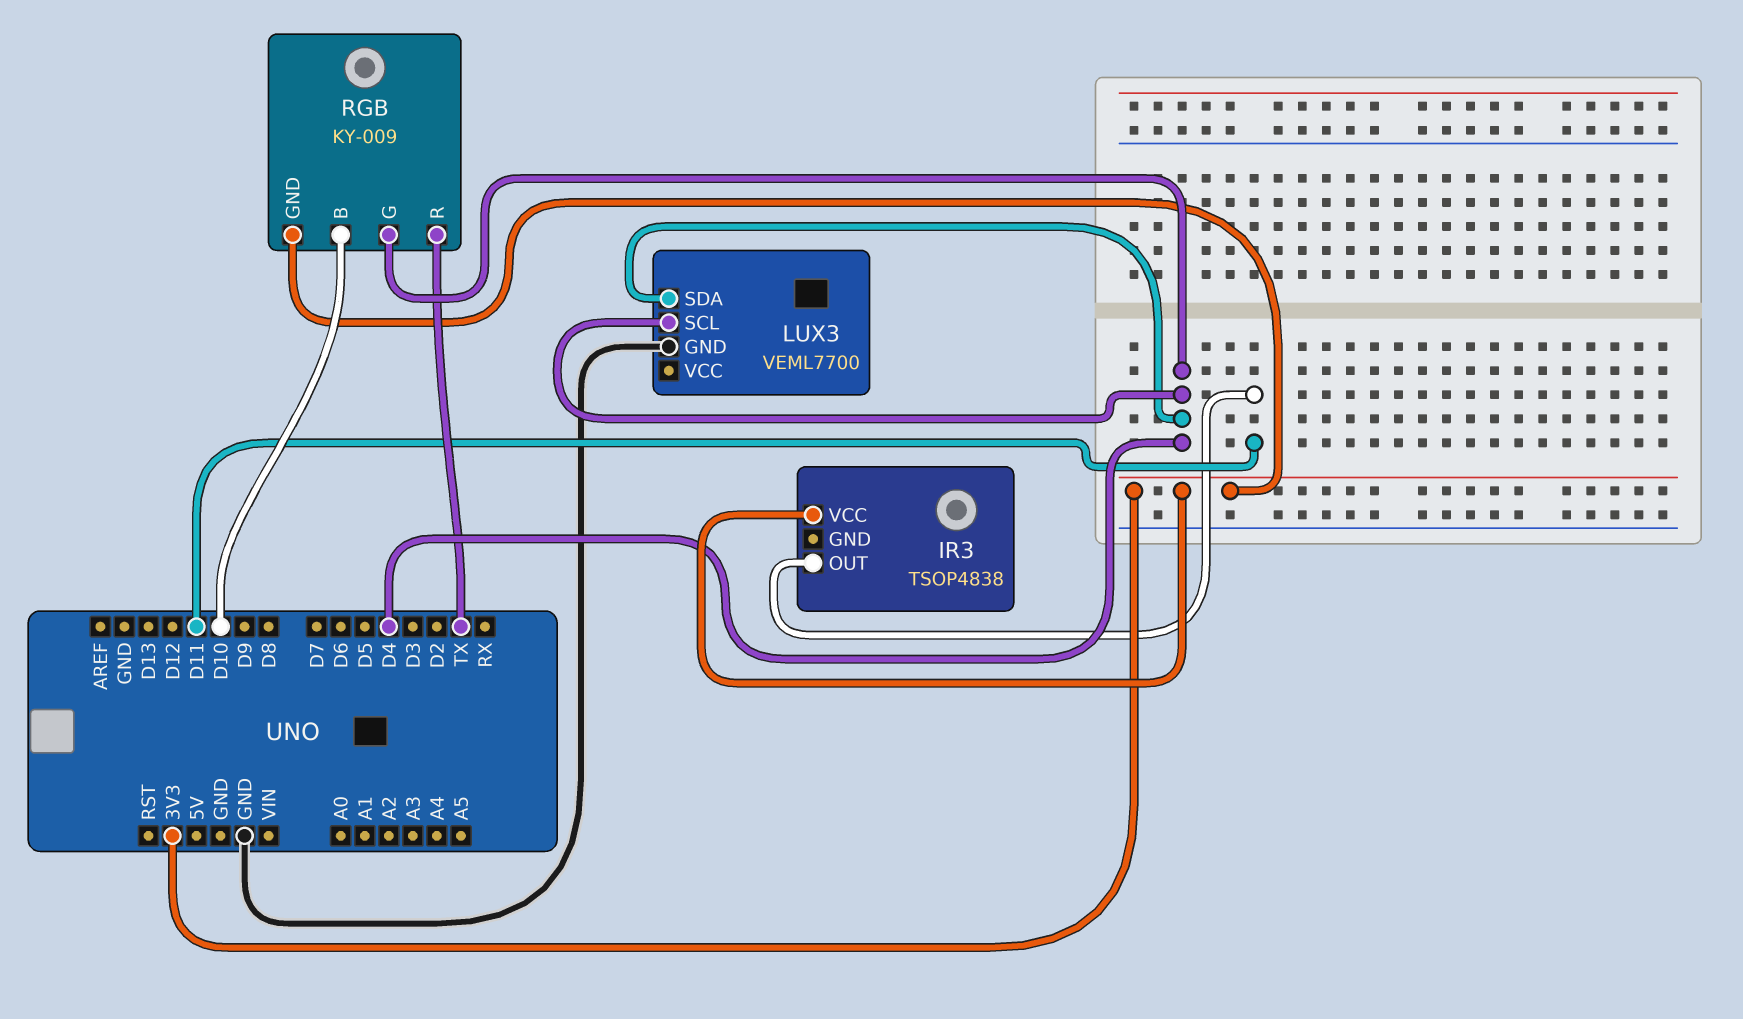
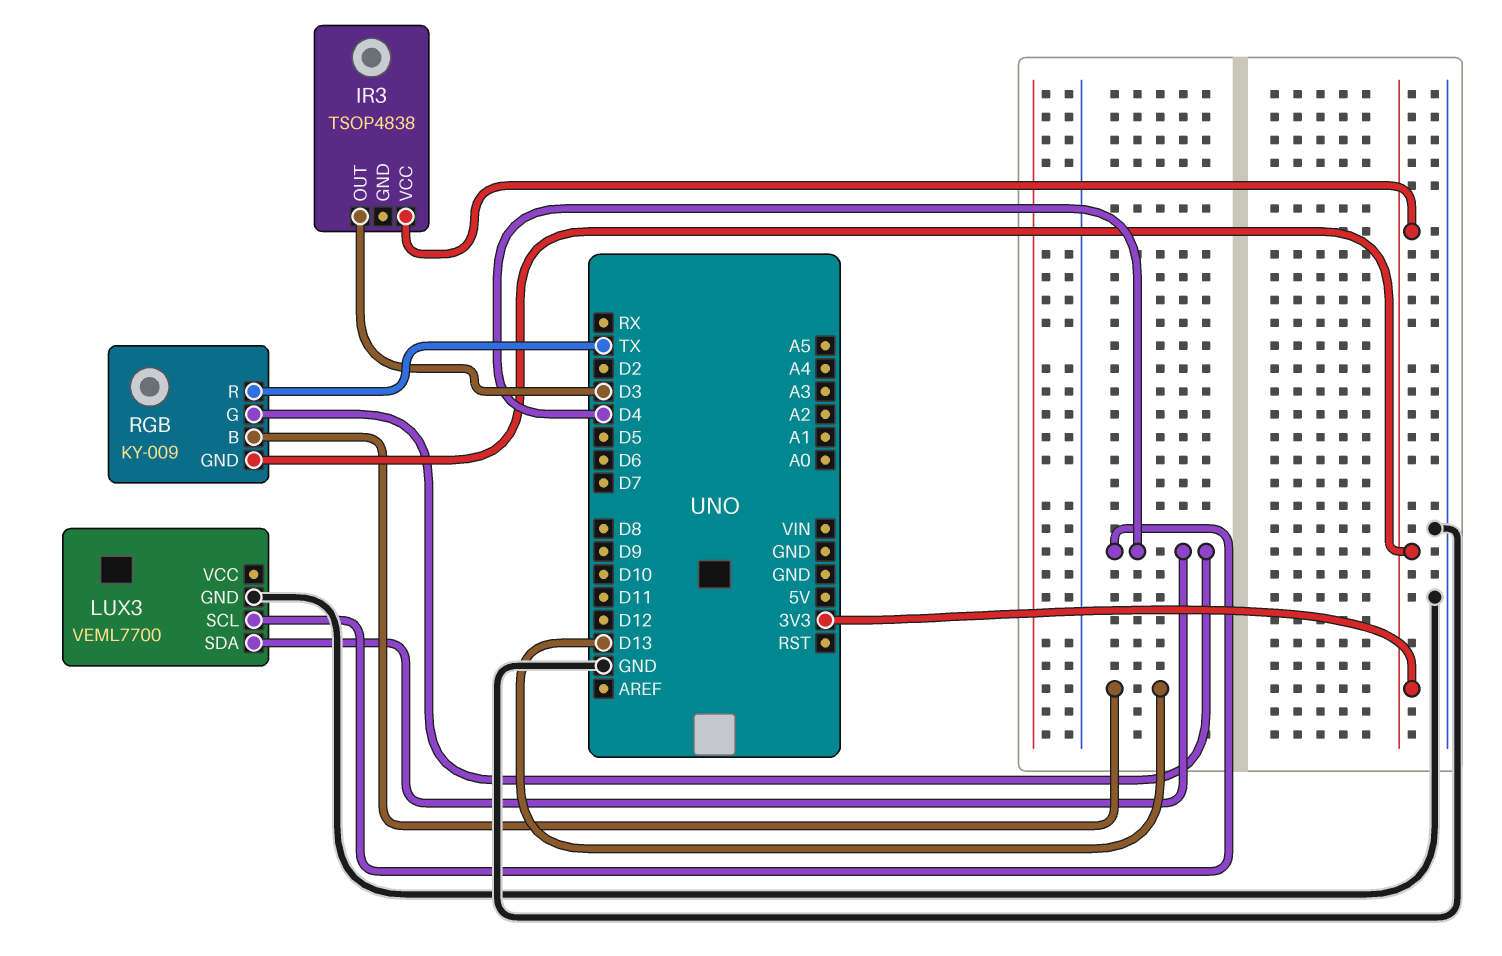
IR3 pin OUT: D11 -> D3
RGB pin B: D10 -> D13

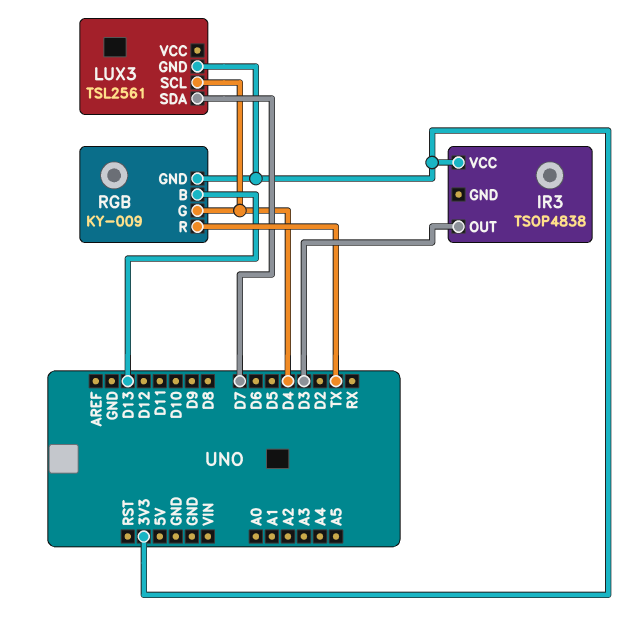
LUX3: VEML7700 -> TSL2561
LUX3 pin GND: GND -> 3V3
LUX3 pin SDA: D4 -> D7

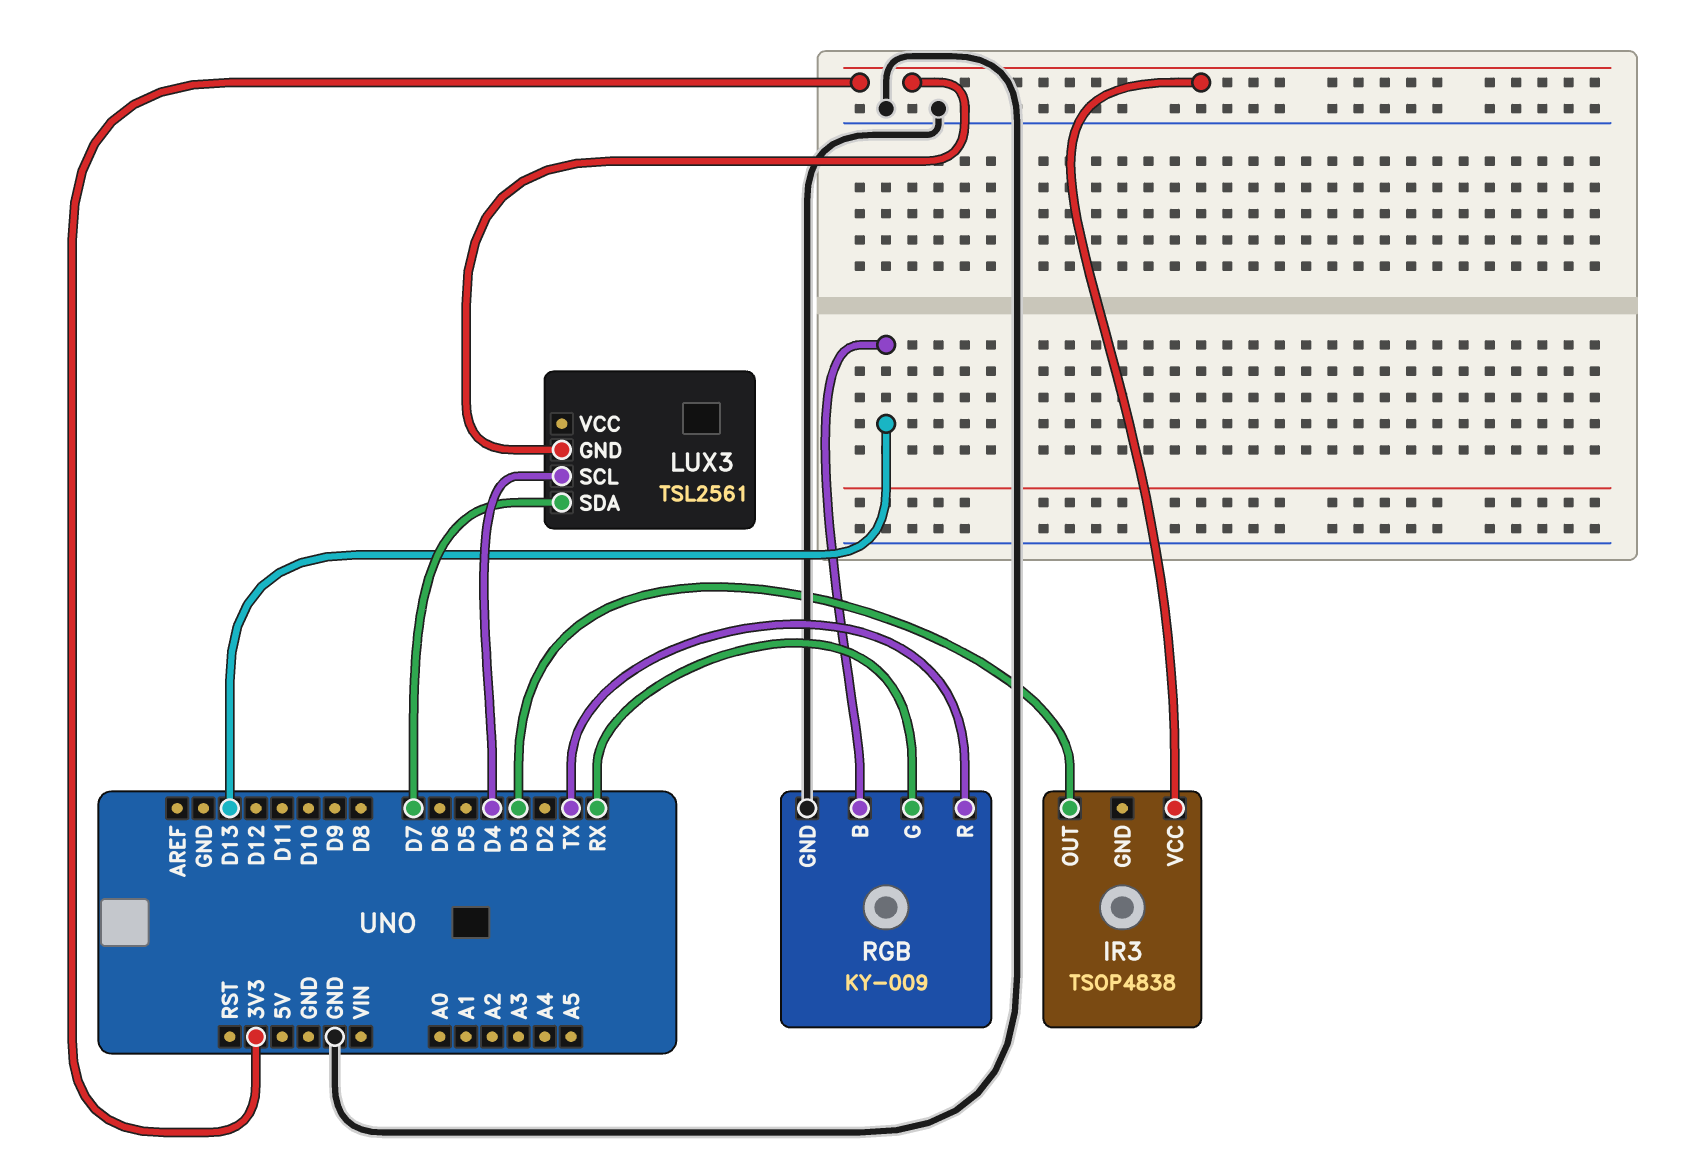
RGB pin G: D4 -> RX
RGB pin GND: 3V3 -> GND

